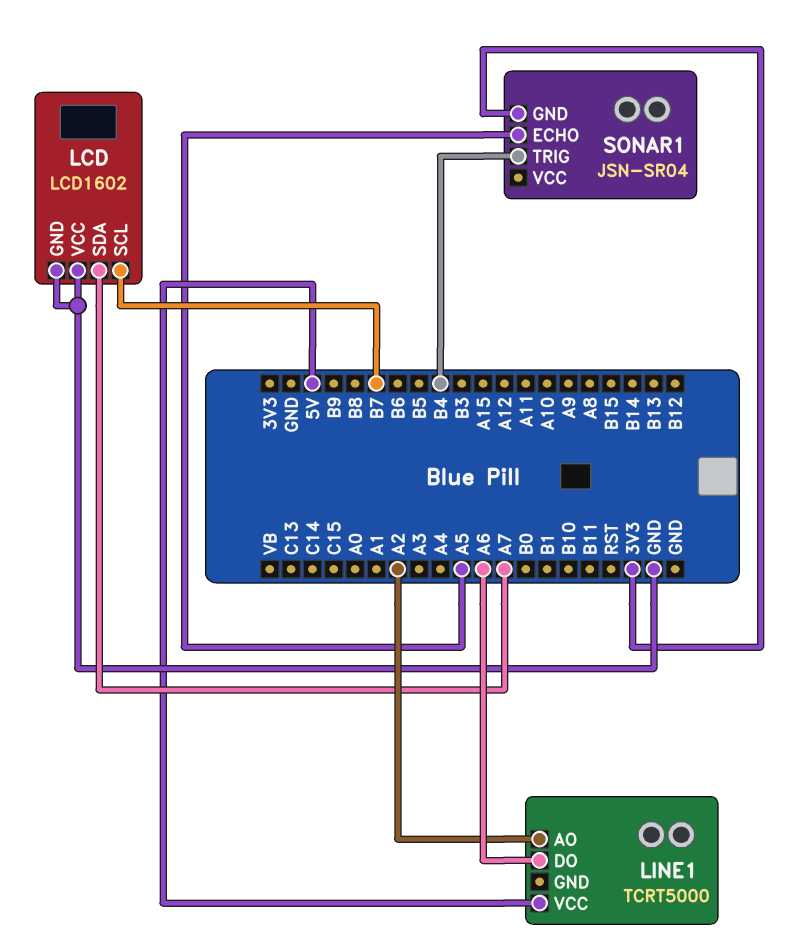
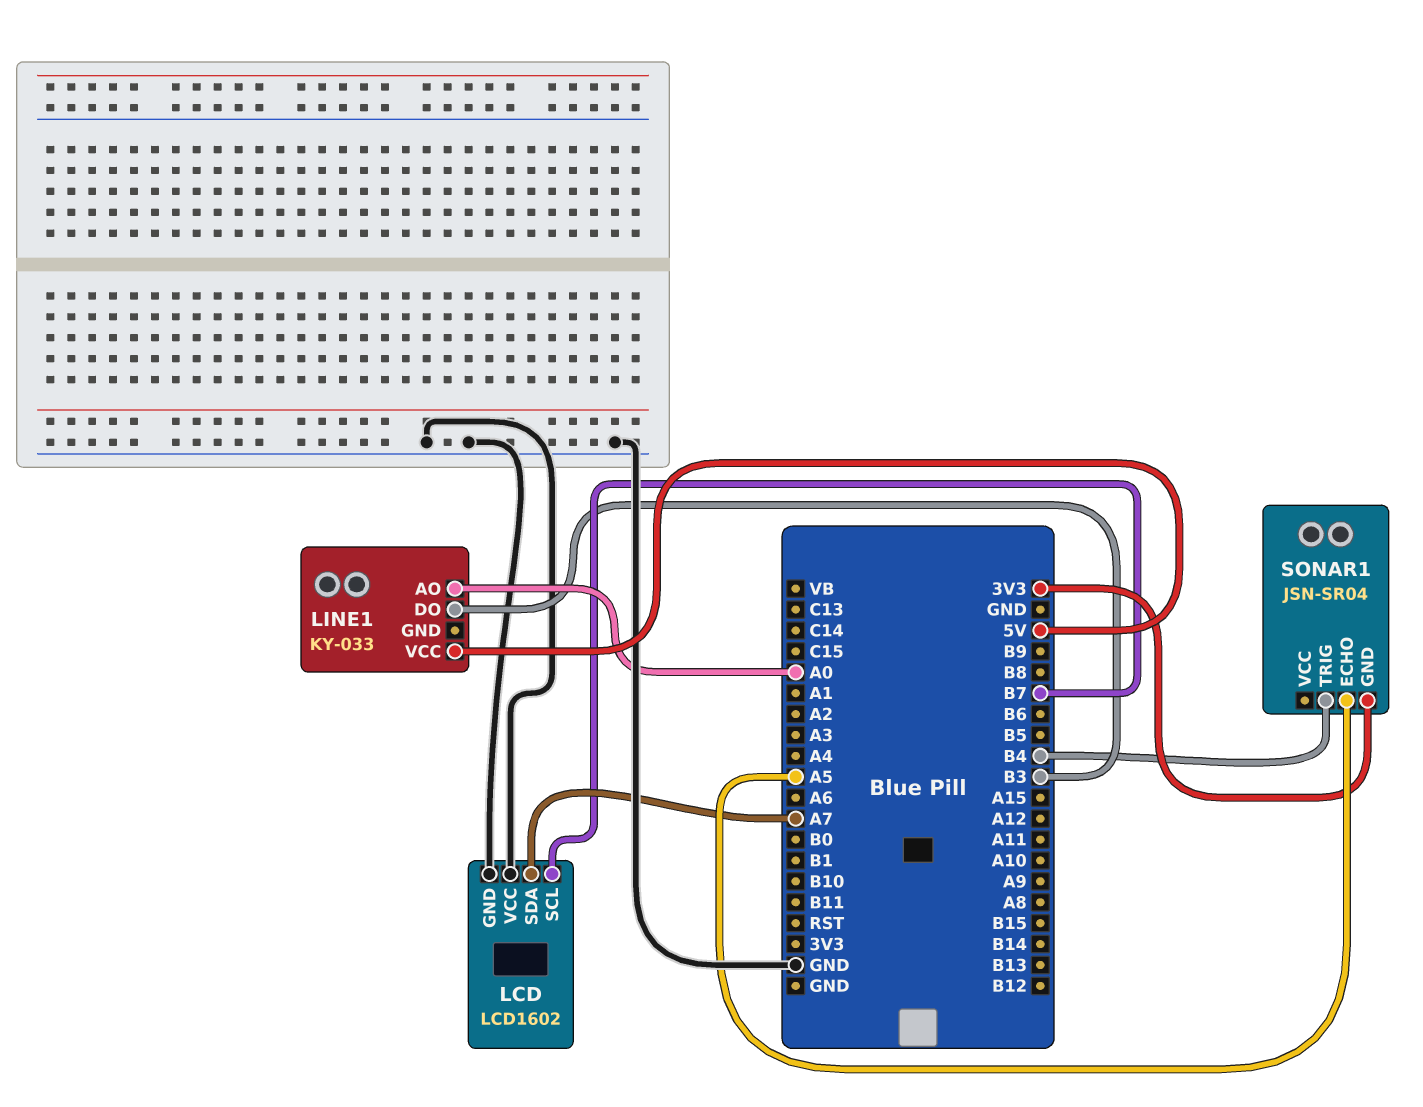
LINE1: TCRT5000 -> KY-033
LINE1 pin AO: A2 -> A0
LINE1 pin DO: A6 -> B3

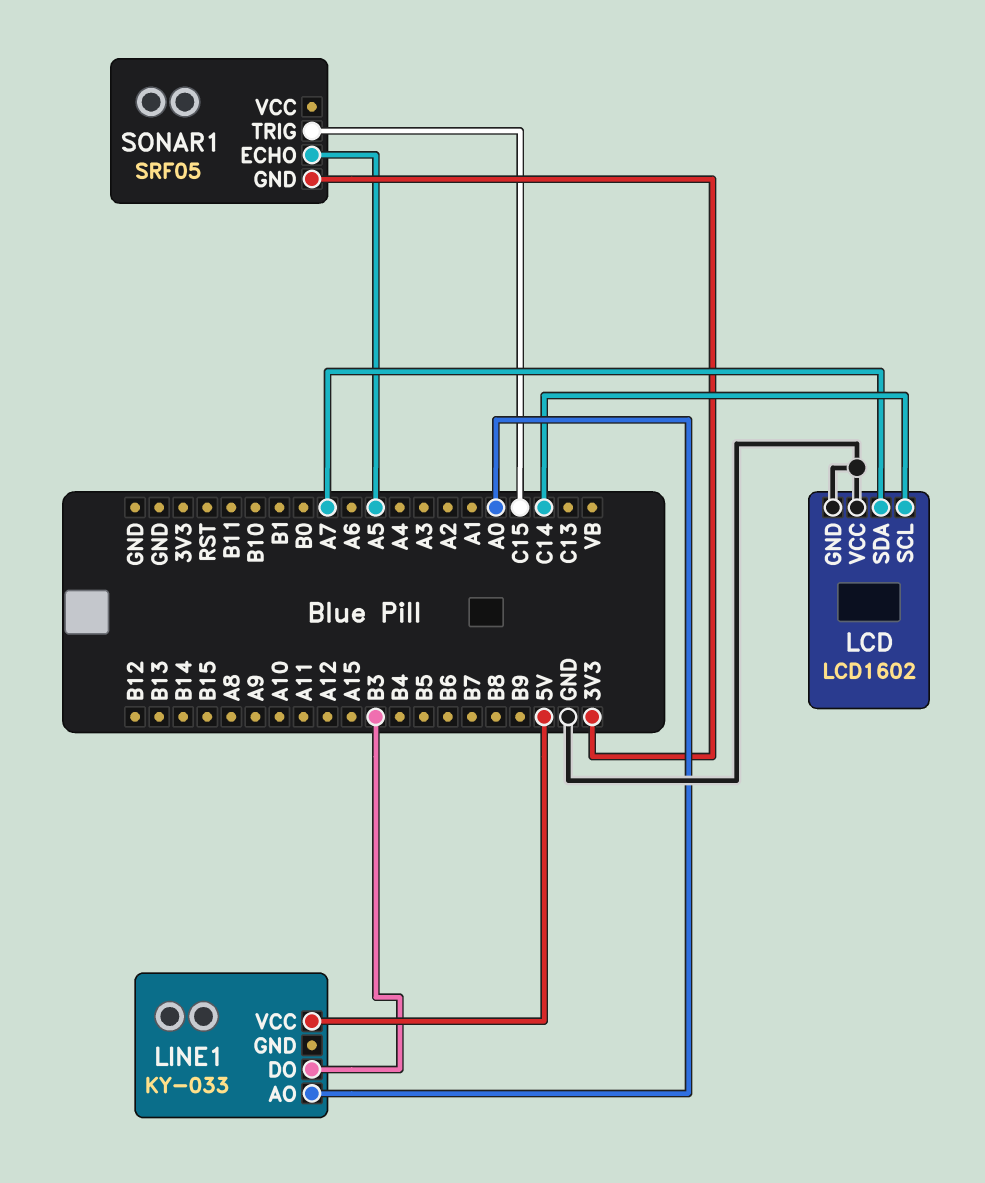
LCD pin SCL: B7 -> C14
SONAR1: JSN-SR04 -> SRF05
SONAR1 pin TRIG: B4 -> C15

